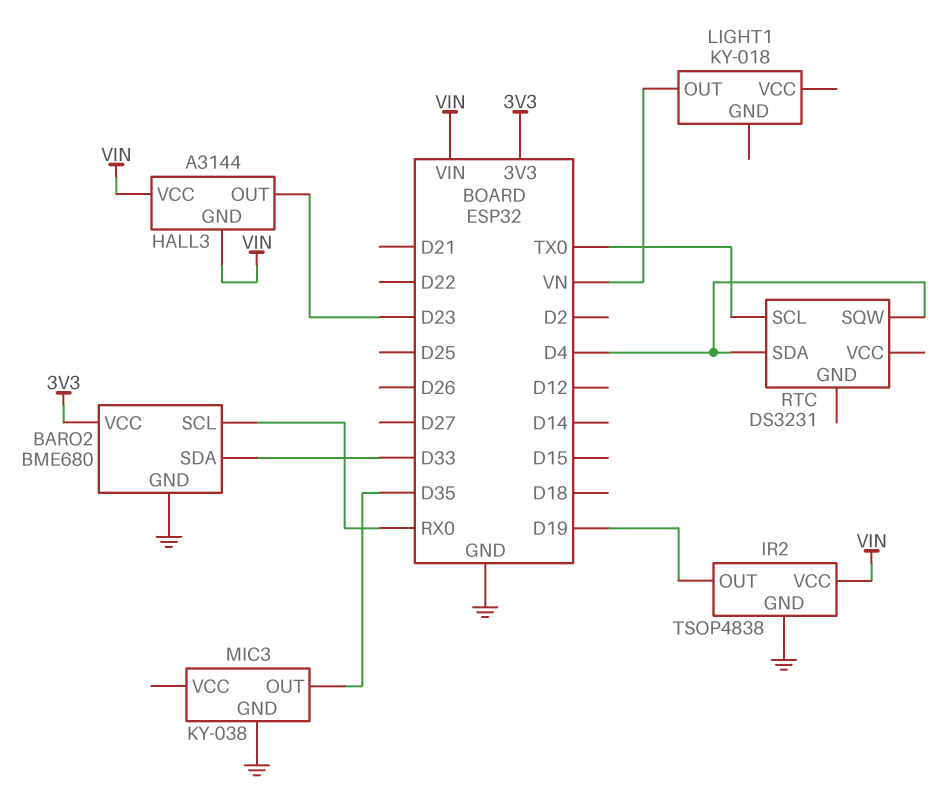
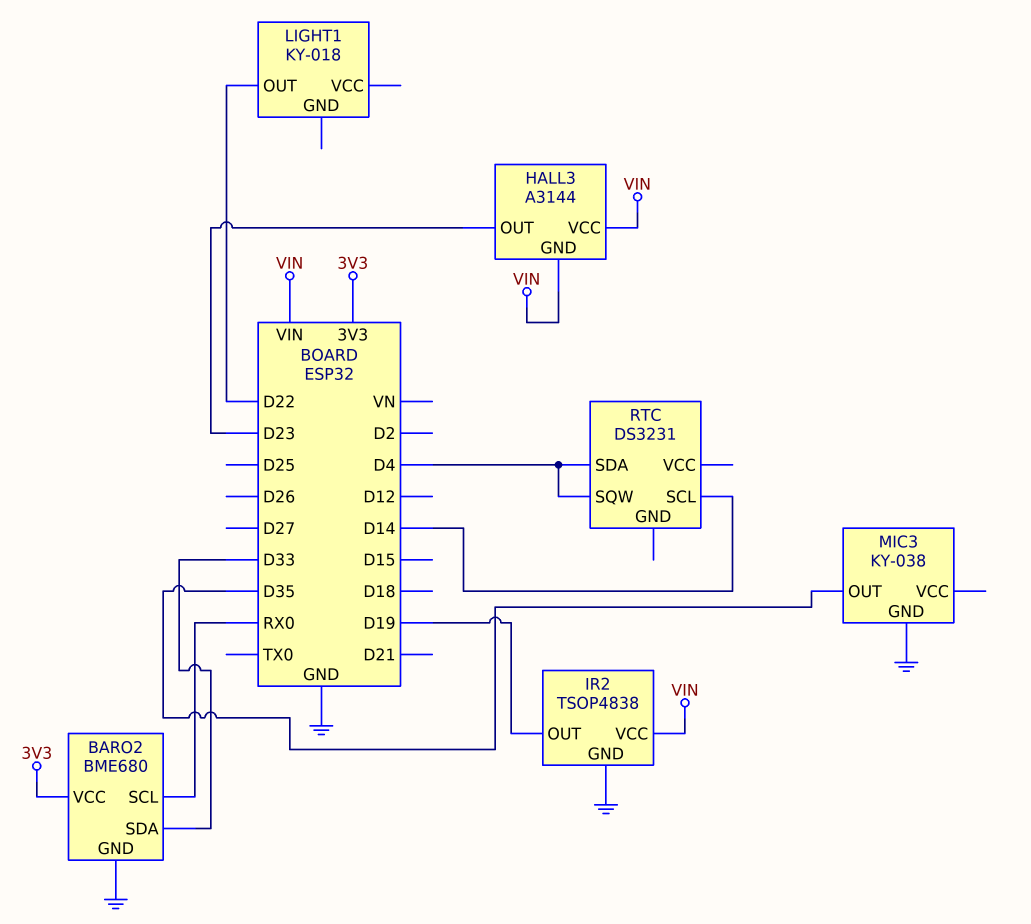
LIGHT1 pin OUT: VN -> D22
RTC pin SCL: TX0 -> D14

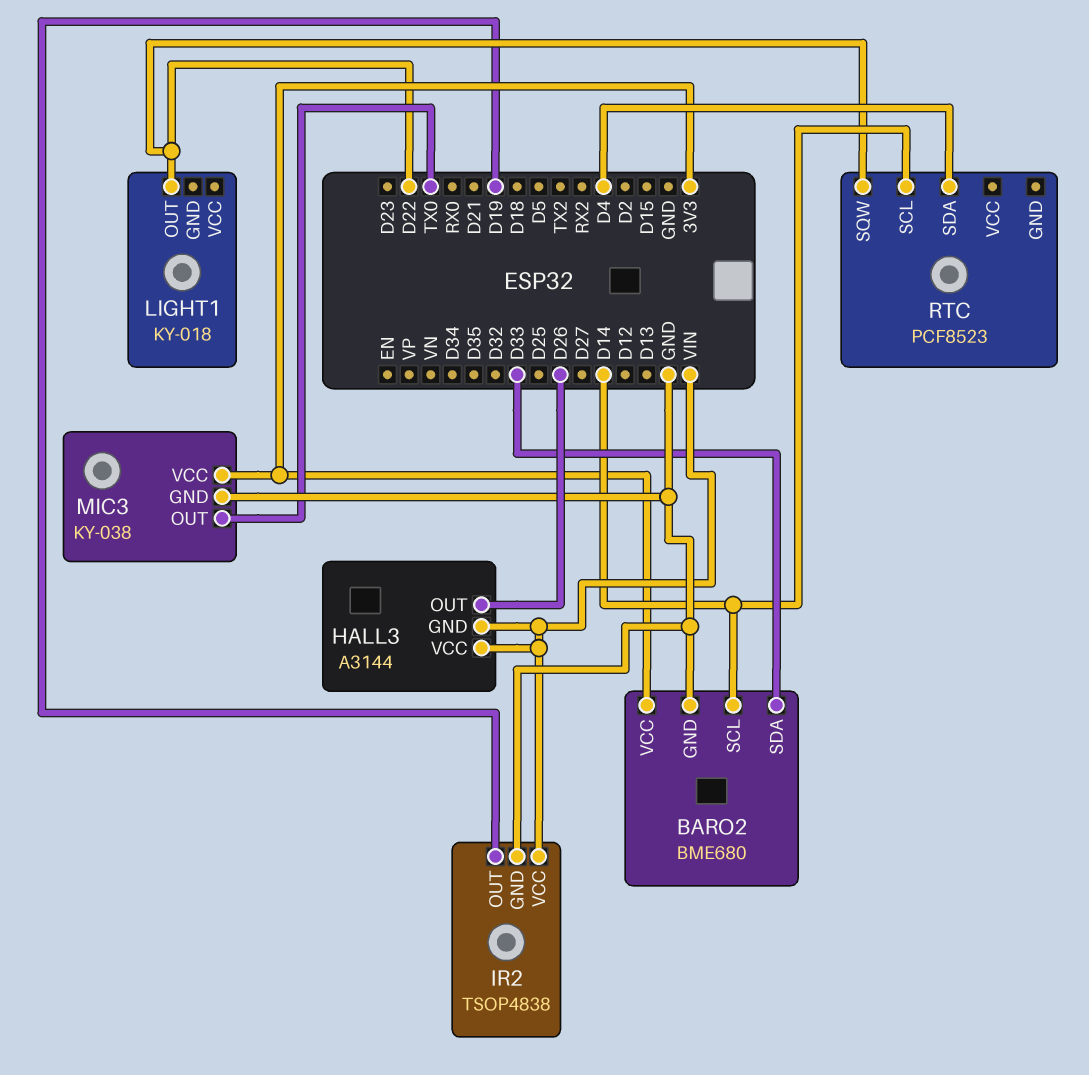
BARO2 pin SCL: RX0 -> D14
HALL3 pin OUT: D23 -> D26
MIC3 pin OUT: D35 -> TX0
MIC3 pin VCC: none -> 3V3
RTC: DS3231 -> PCF8523
RTC pin SQW: D4 -> D22

